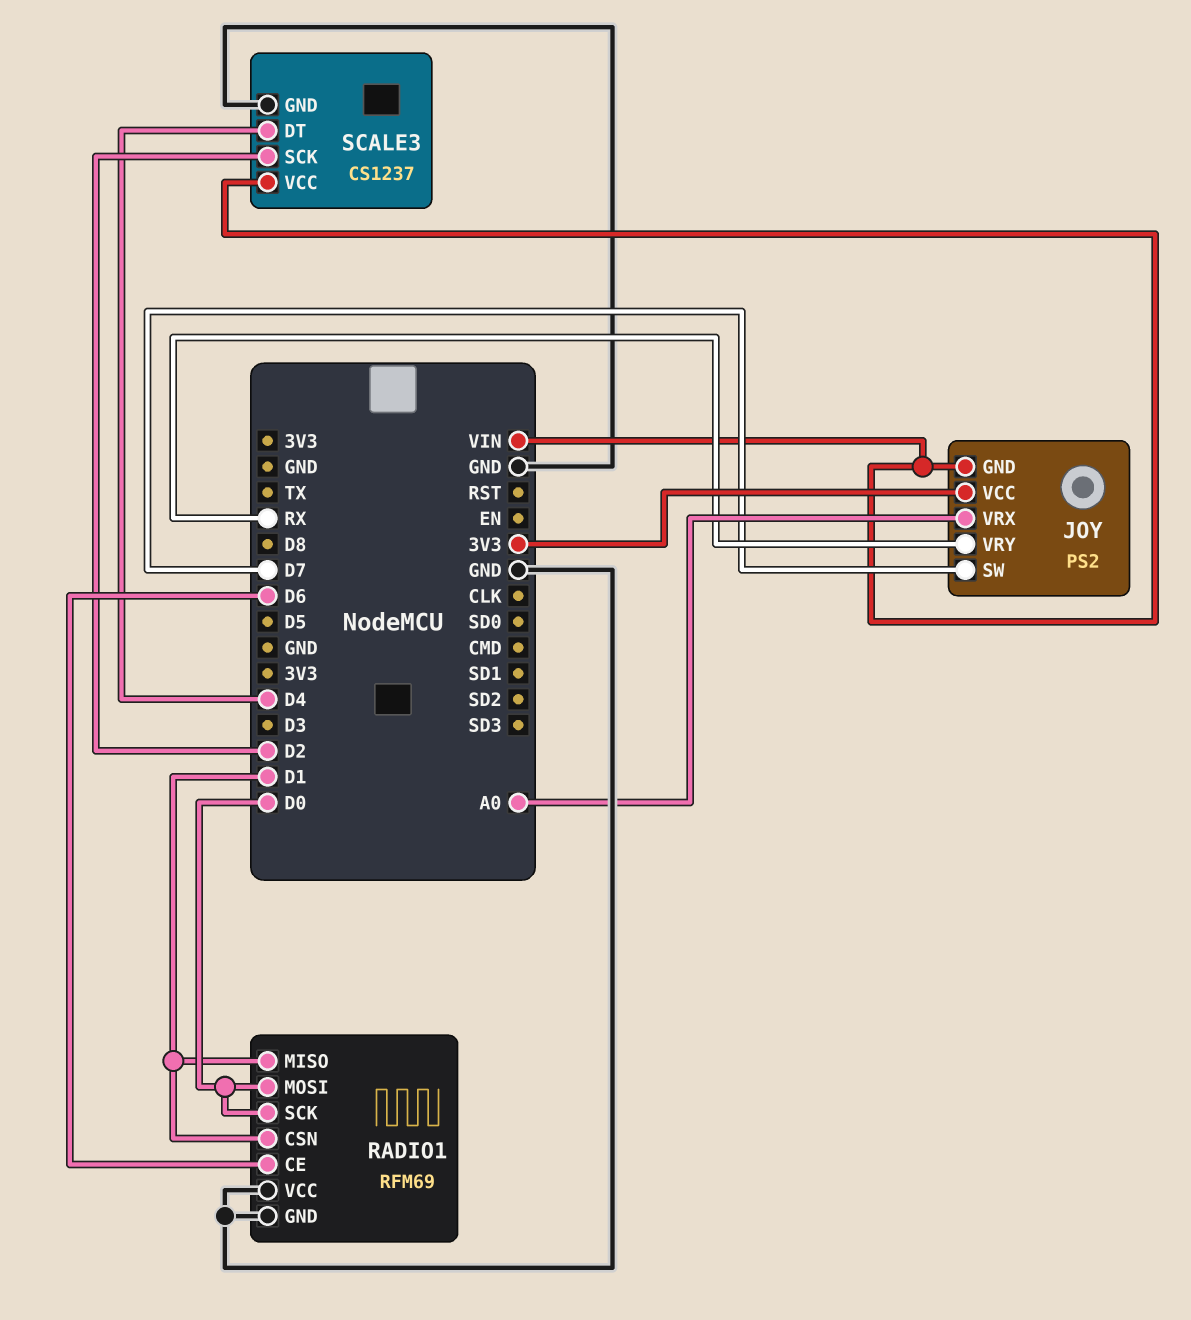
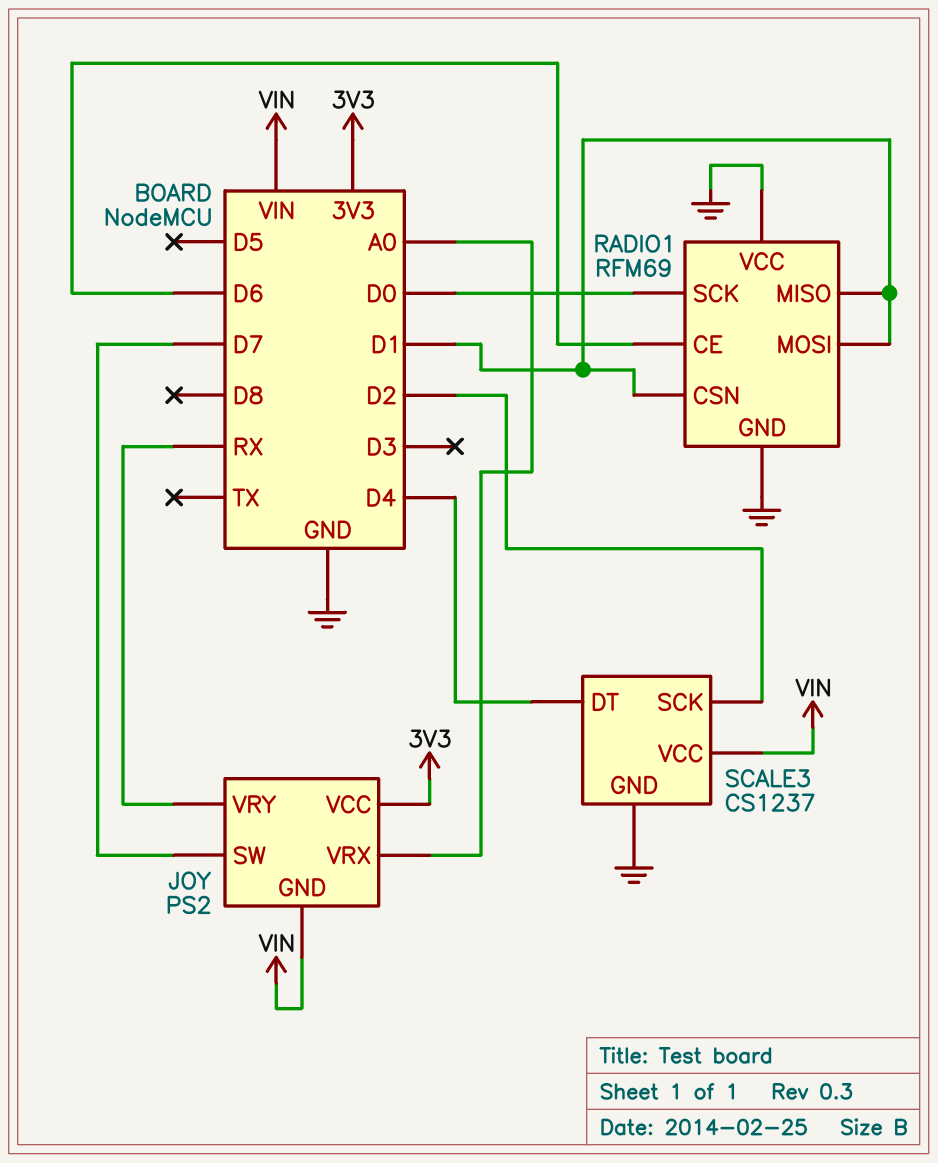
RADIO1 pin MOSI: D0 -> D1

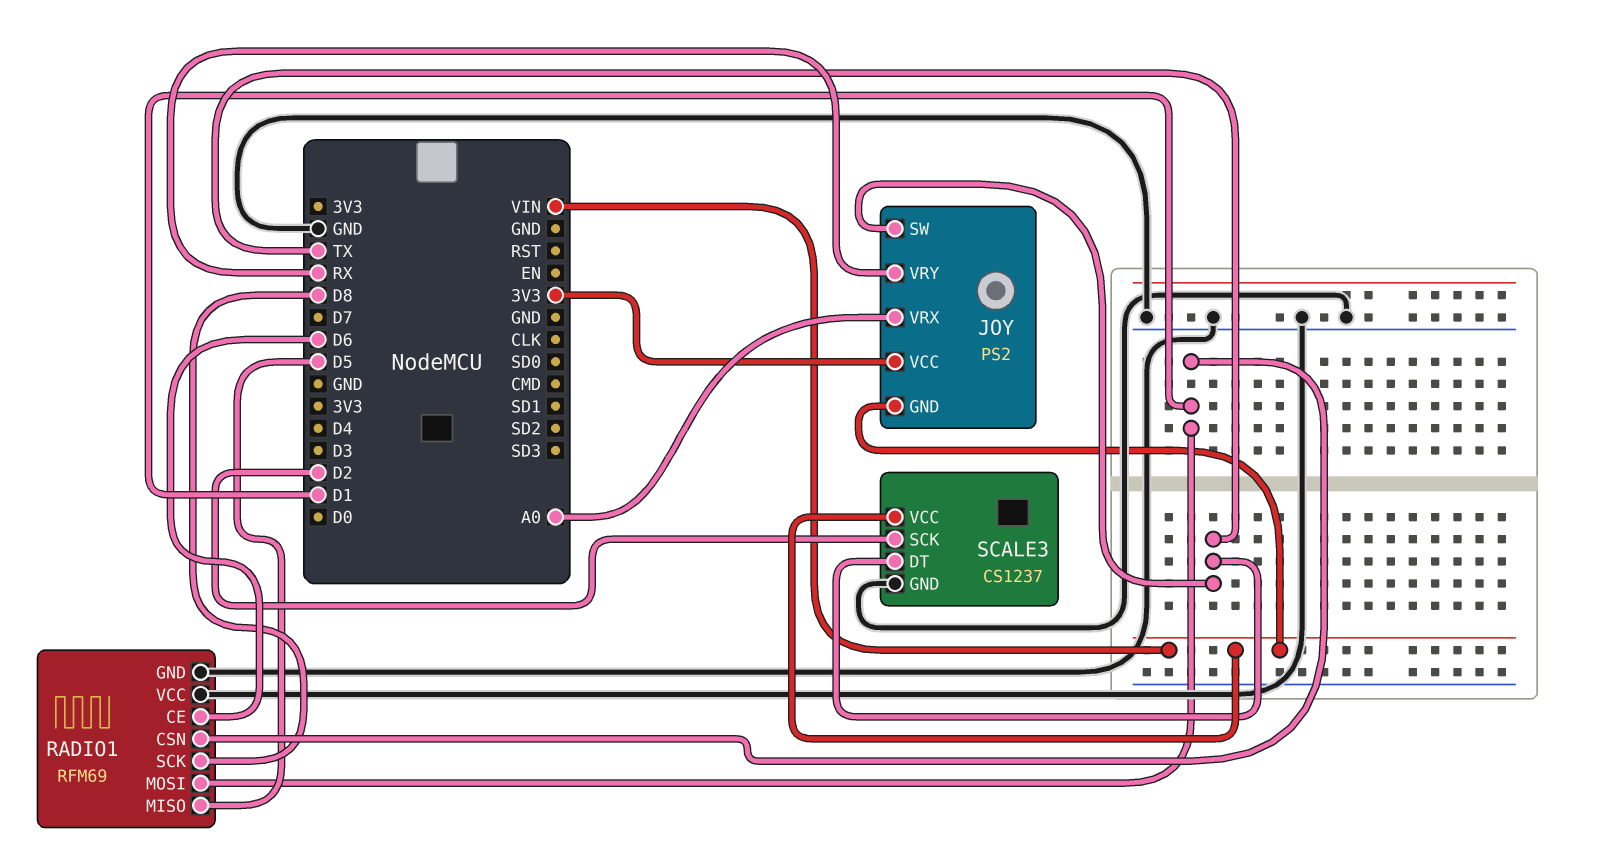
JOY pin SW: D7 -> TX
RADIO1 pin MISO: D1 -> D5
RADIO1 pin SCK: D0 -> D8
SCALE3 pin DT: D4 -> TX

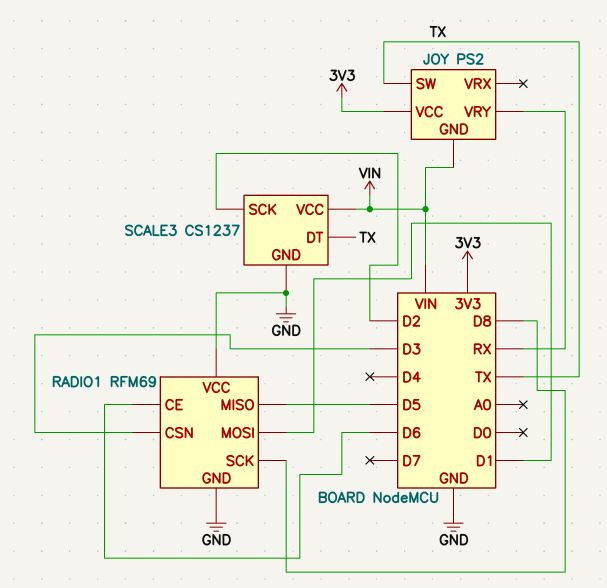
JOY pin VRX: A0 -> none
RADIO1 pin CSN: D1 -> D3

